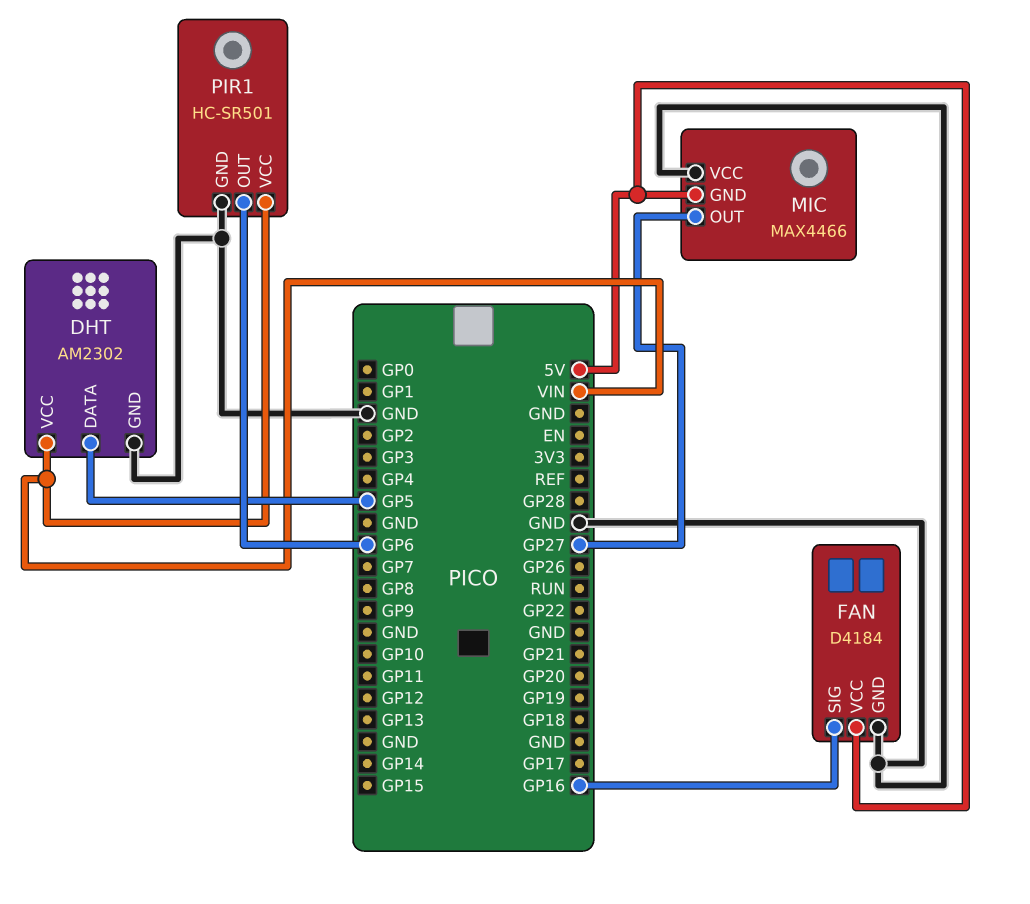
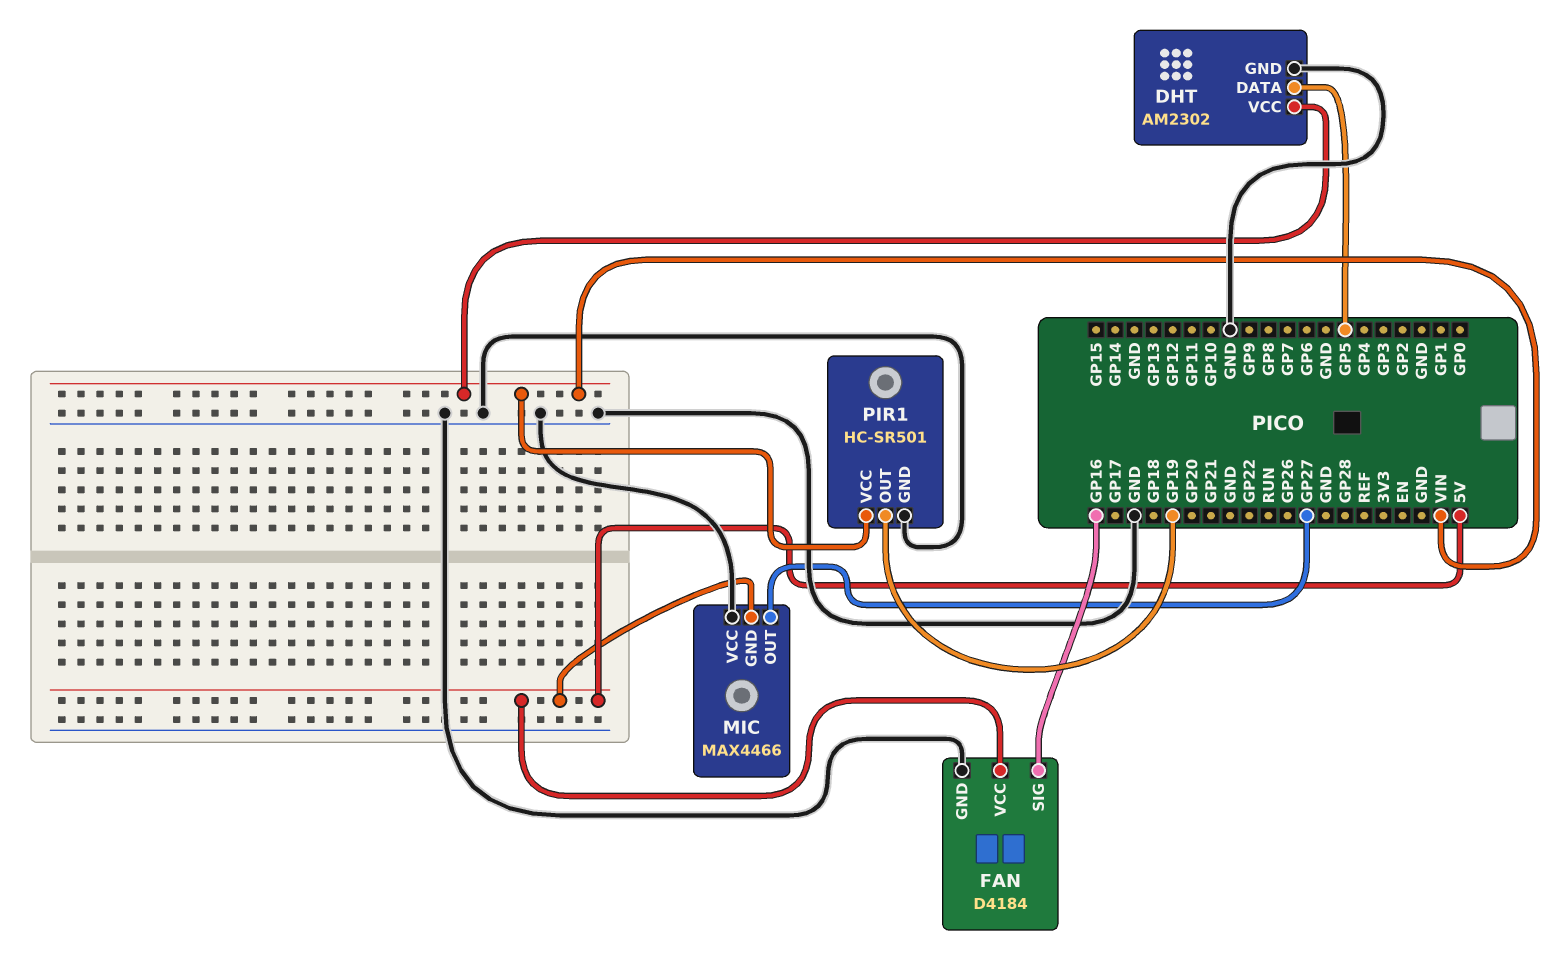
PIR1 pin OUT: GP6 -> GP19

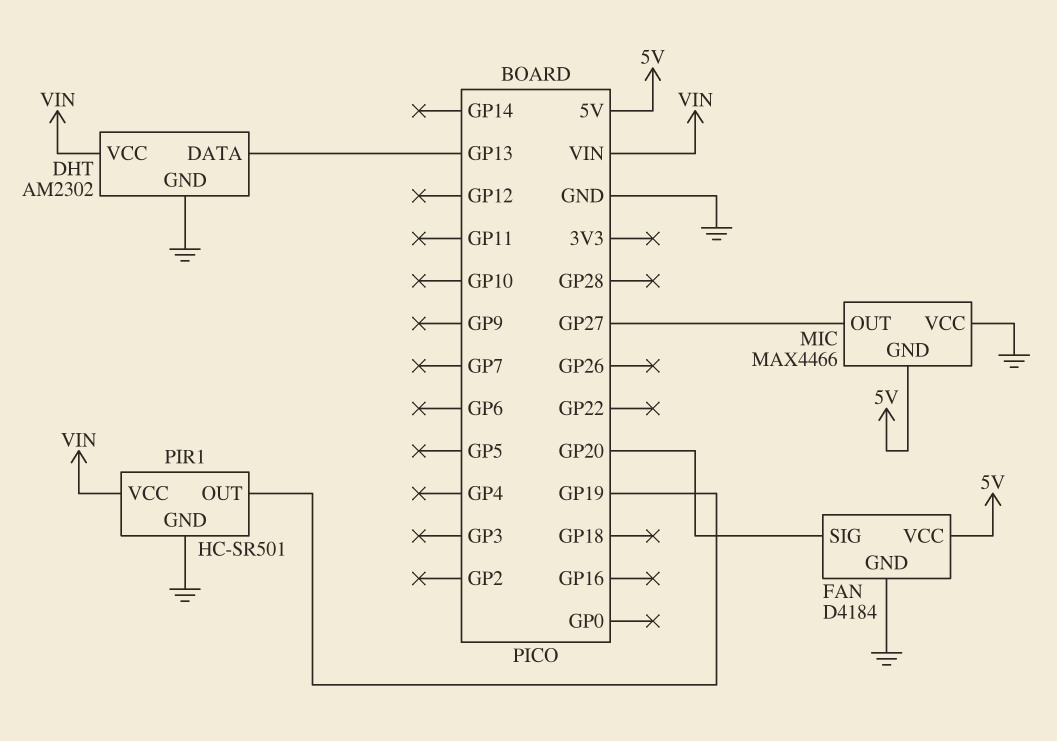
DHT pin DATA: GP5 -> GP13
FAN pin SIG: GP16 -> GP20

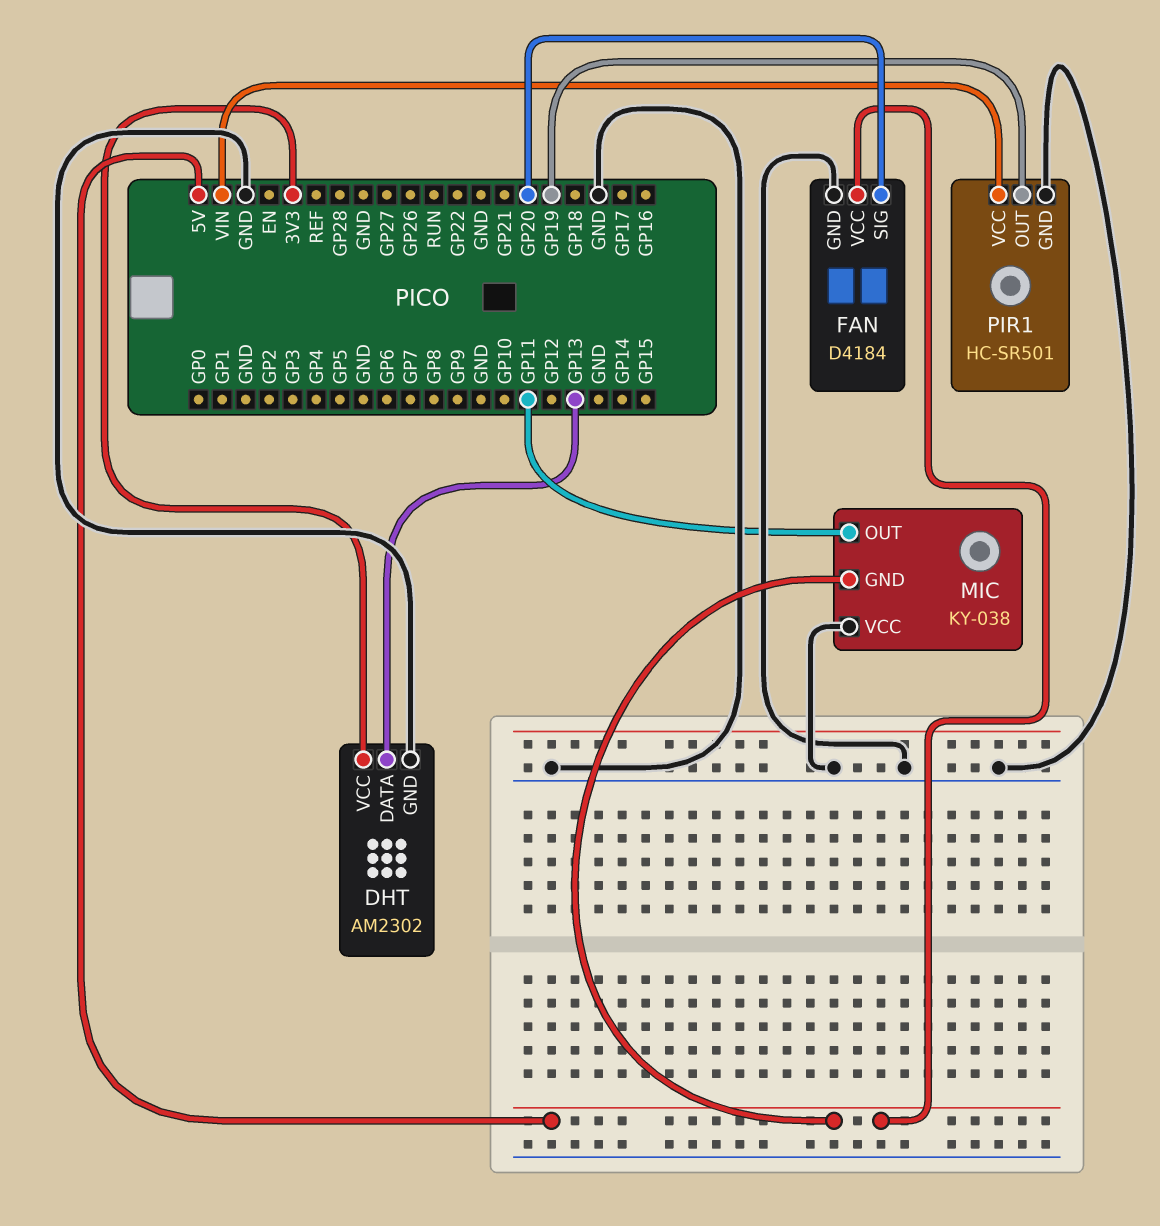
DHT pin VCC: VIN -> 3V3
MIC: MAX4466 -> KY-038
MIC pin OUT: GP27 -> GP11

